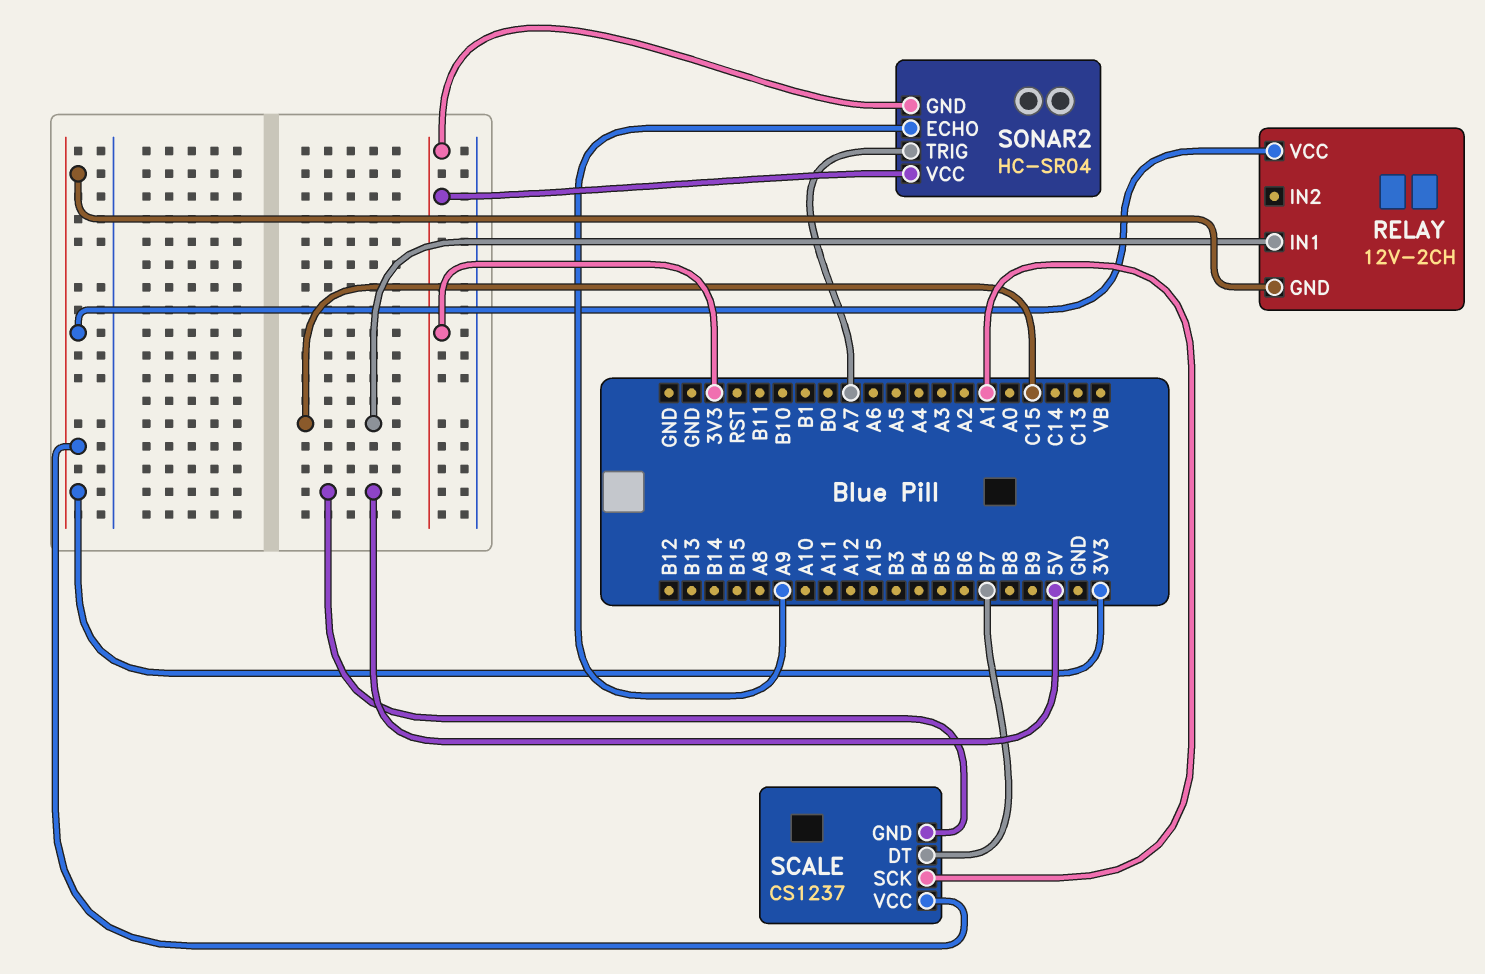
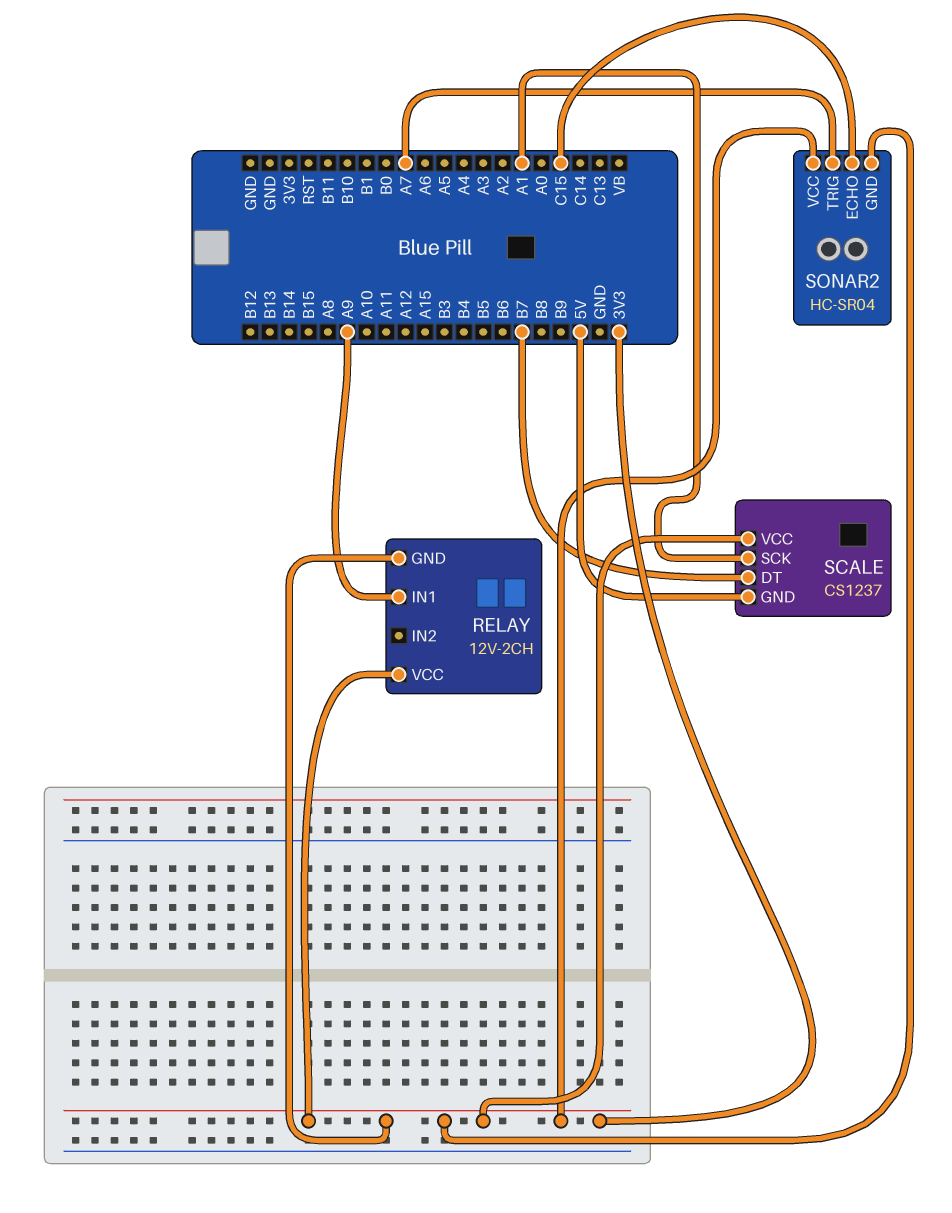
RELAY pin IN1: C15 -> A9
SONAR2 pin ECHO: A9 -> C15

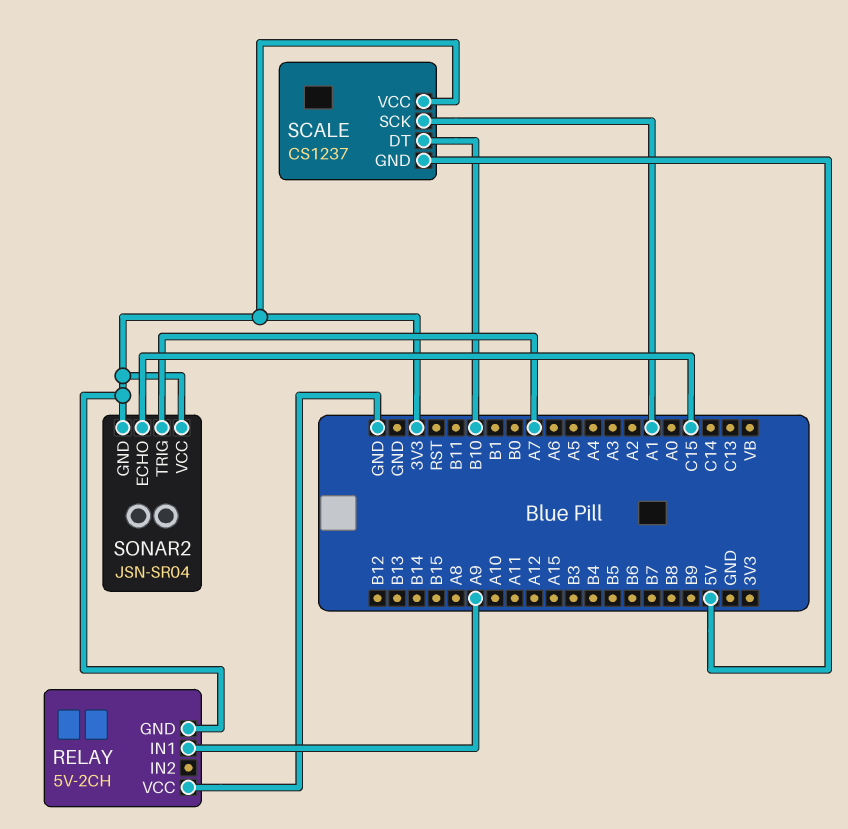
RELAY: 12V-2CH -> 5V-2CH
RELAY pin VCC: 3V3 -> GND
SCALE pin DT: B7 -> B10
SONAR2: HC-SR04 -> JSN-SR04

